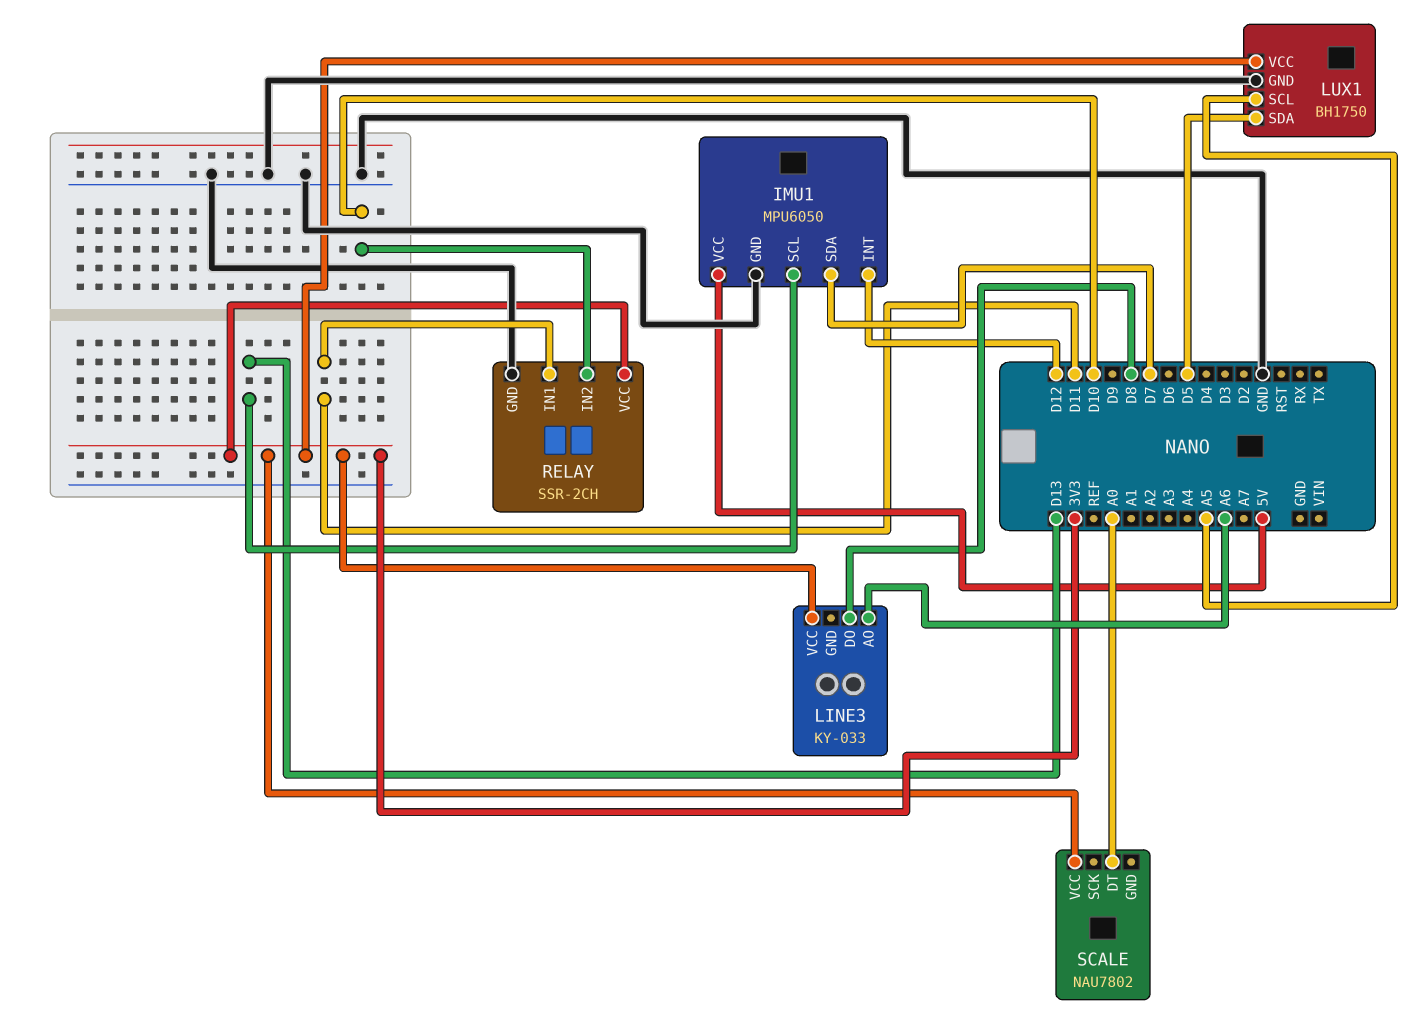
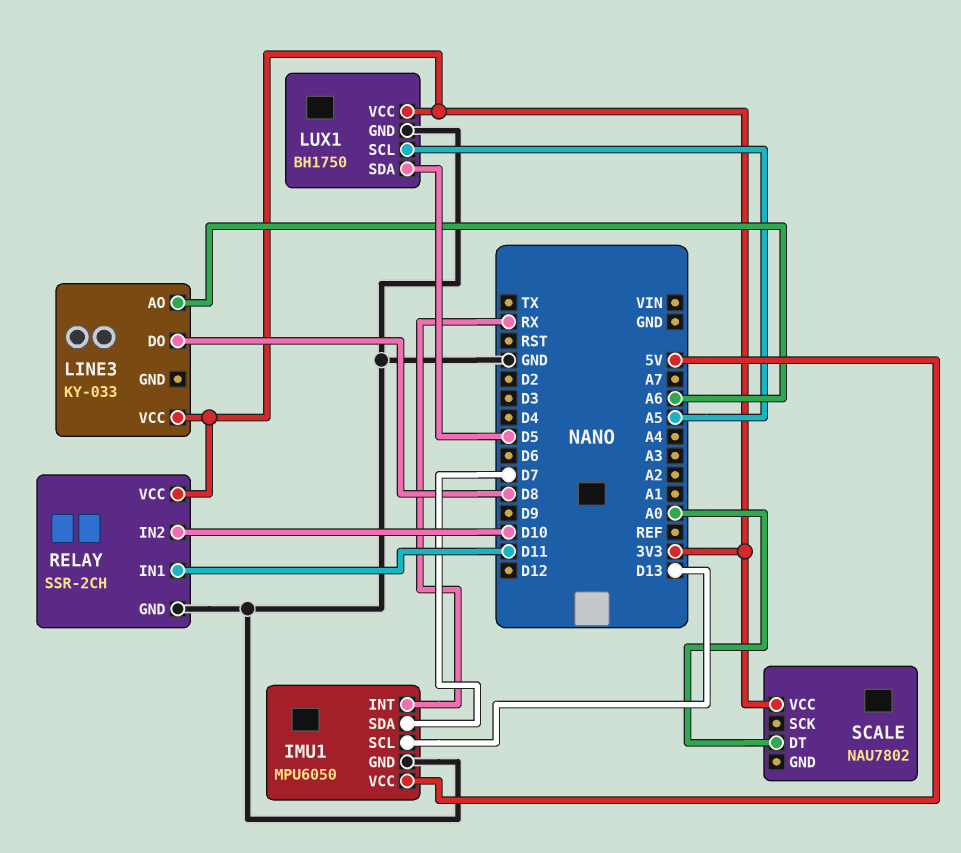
IMU1 pin INT: D12 -> RX

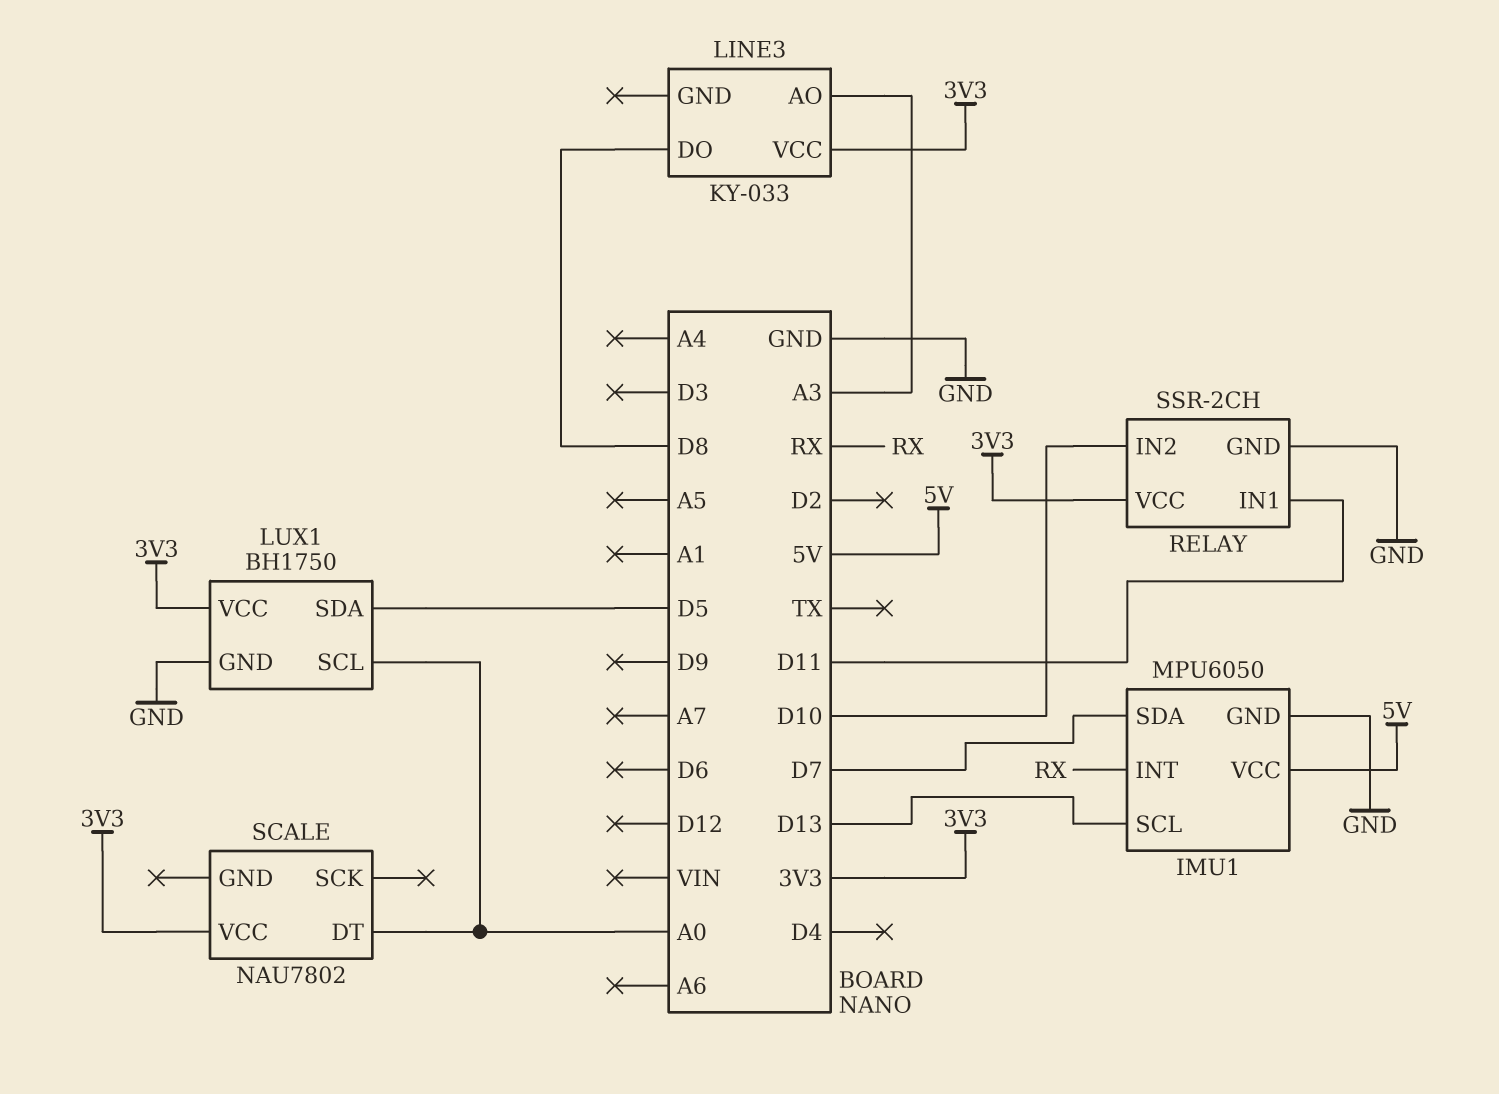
LINE3 pin AO: A6 -> A3
LUX1 pin SCL: A5 -> A0

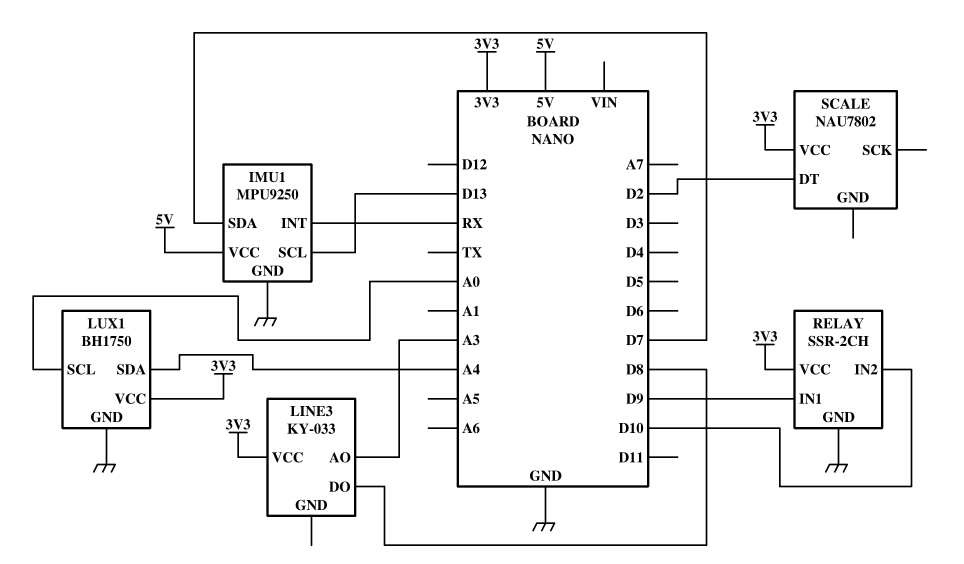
IMU1: MPU6050 -> MPU9250
LUX1 pin SDA: D5 -> A4
RELAY pin IN1: D11 -> D9
SCALE pin DT: A0 -> D2

